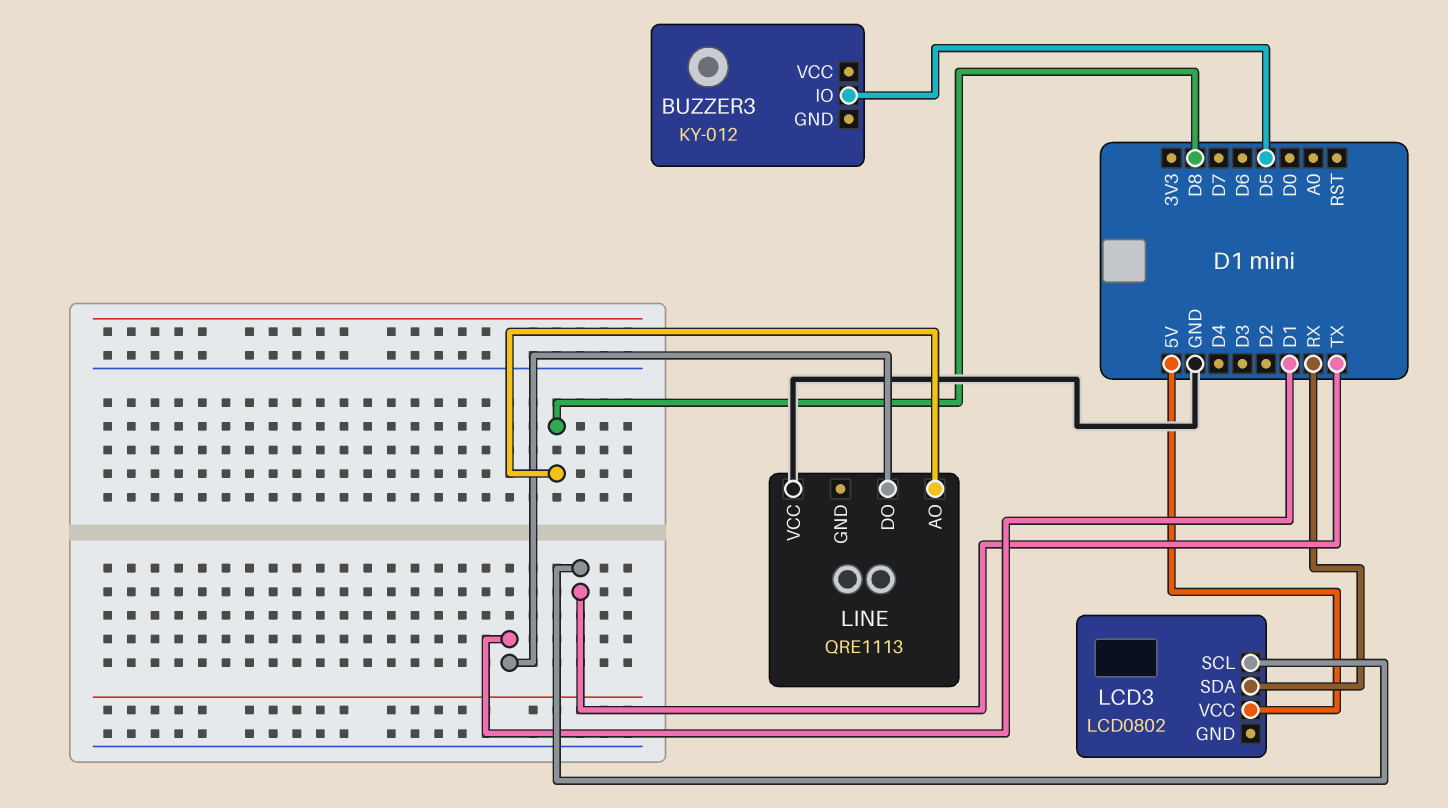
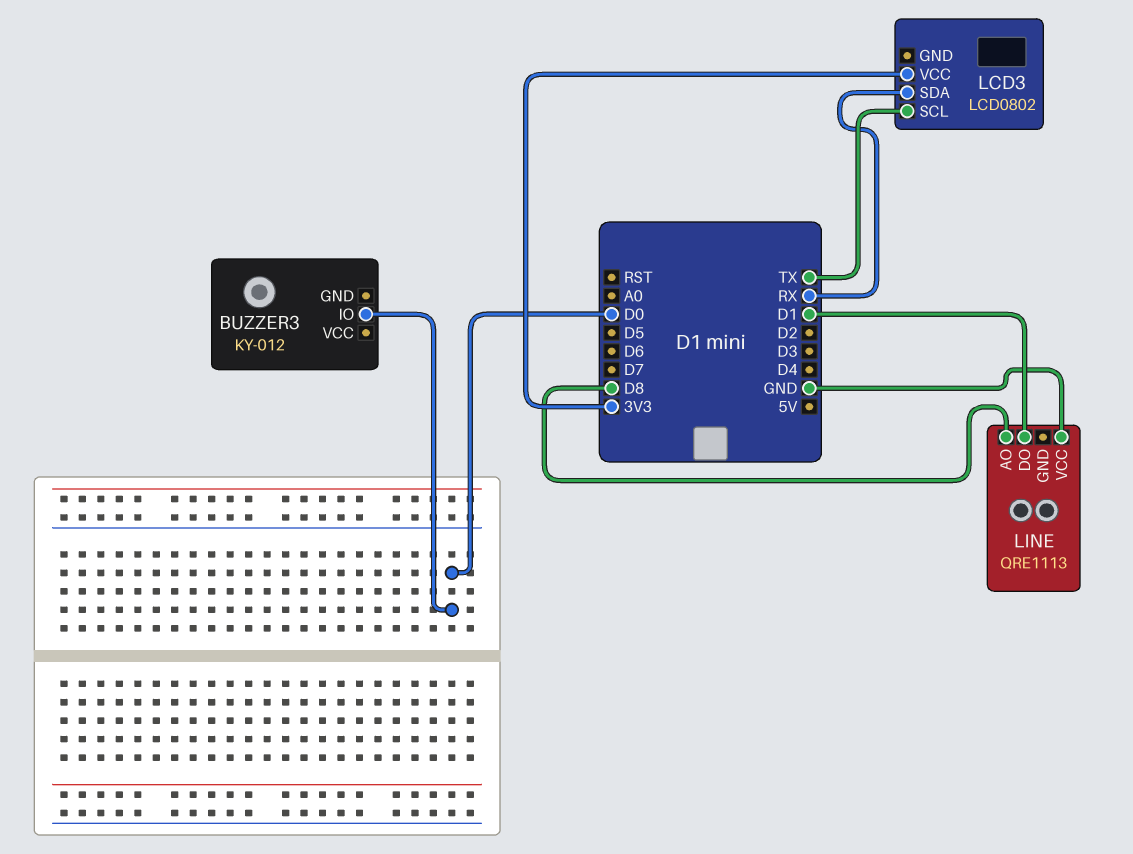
BUZZER3 pin IO: D5 -> D0
LCD3 pin VCC: 5V -> 3V3

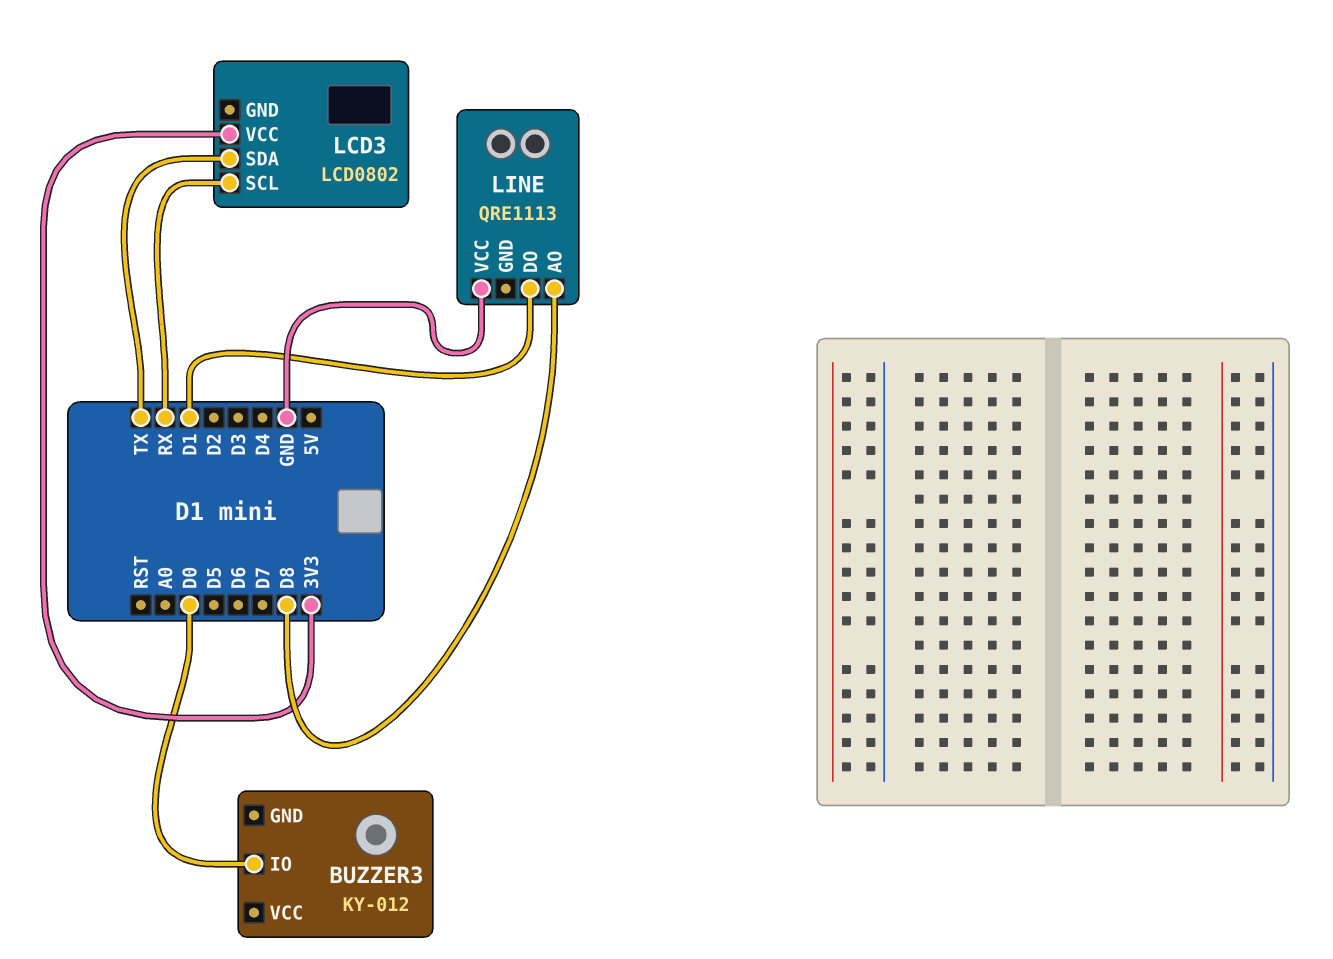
LCD3 pin SCL: TX -> RX
LCD3 pin SDA: RX -> TX

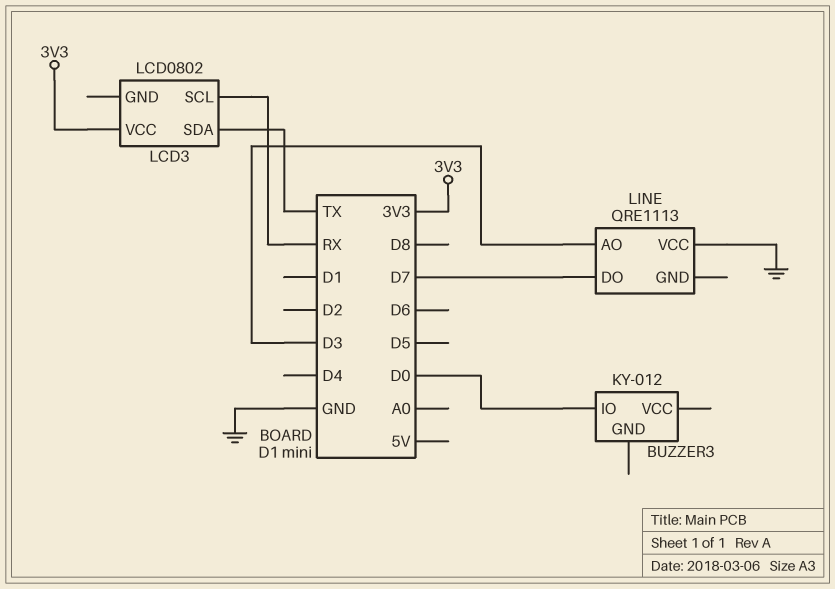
LINE pin AO: D8 -> D3
LINE pin DO: D1 -> D7

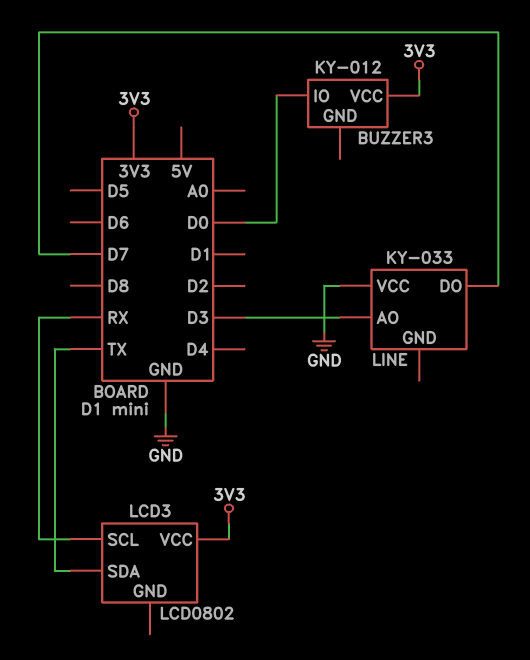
BUZZER3 pin VCC: none -> 3V3
LINE: QRE1113 -> KY-033

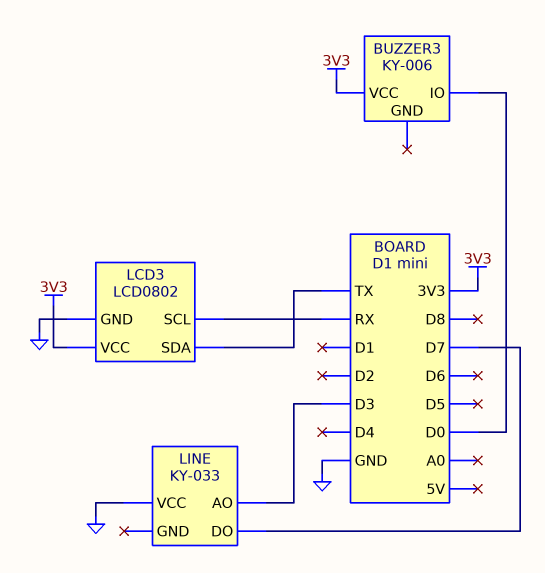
BUZZER3: KY-012 -> KY-006
LCD3 pin GND: none -> GND

